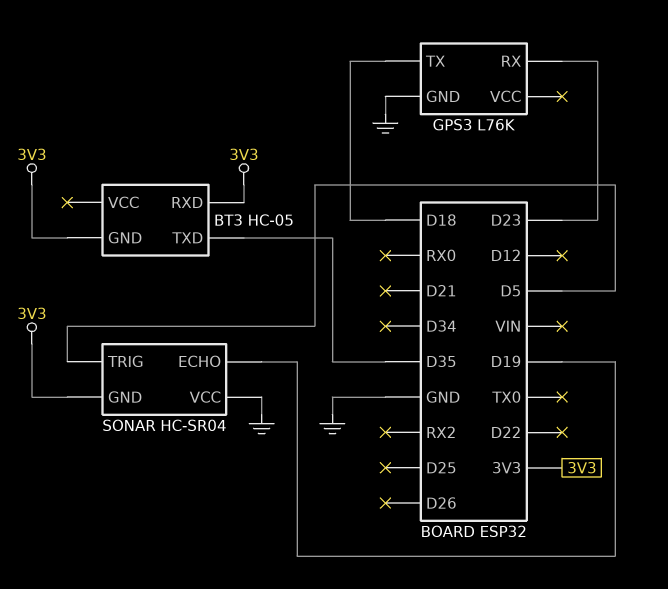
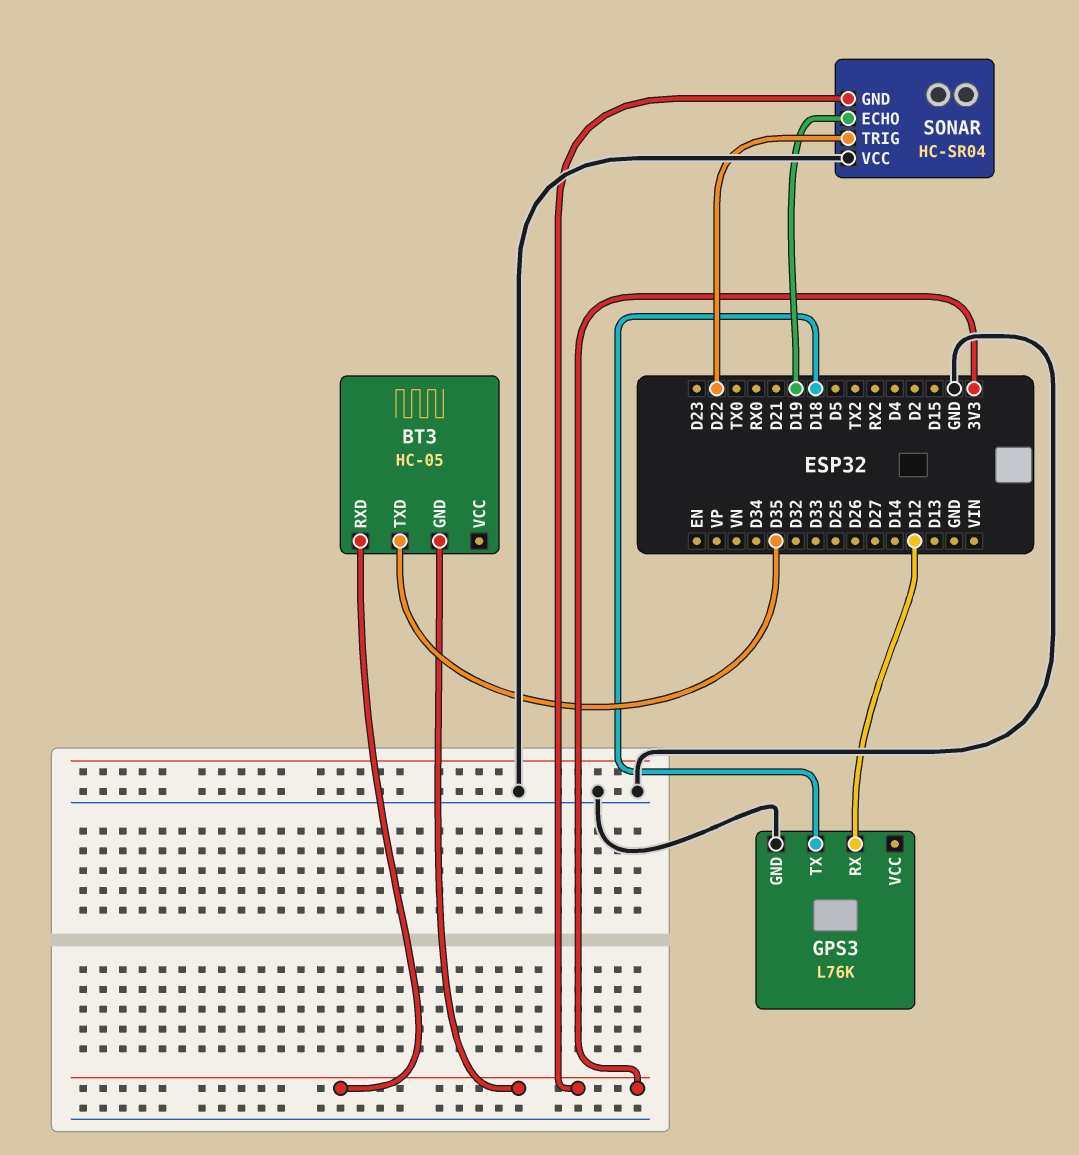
GPS3 pin RX: D23 -> D12
SONAR pin TRIG: D5 -> D22

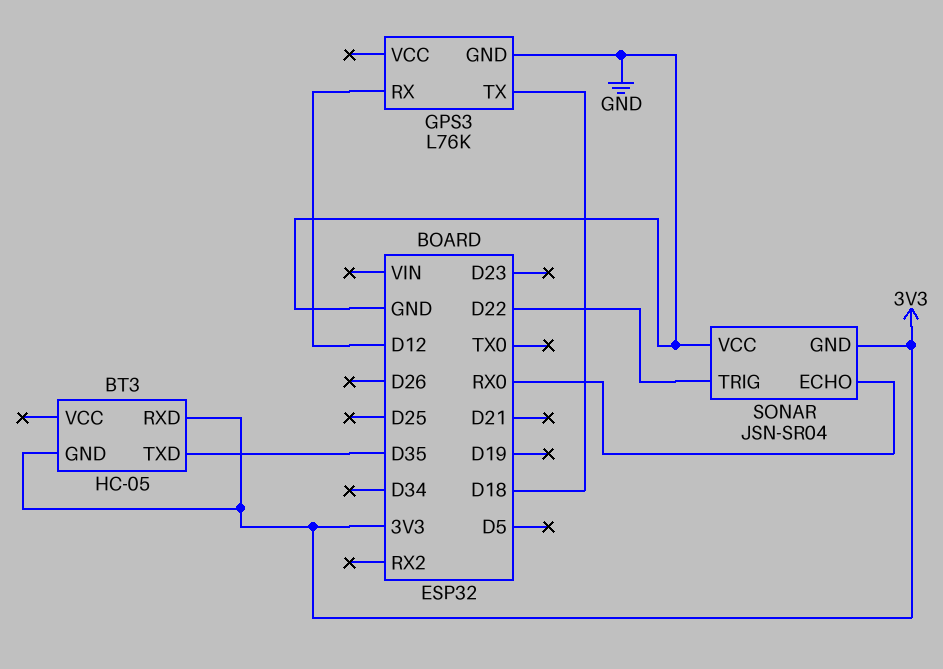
SONAR: HC-SR04 -> JSN-SR04
SONAR pin ECHO: D19 -> RX0

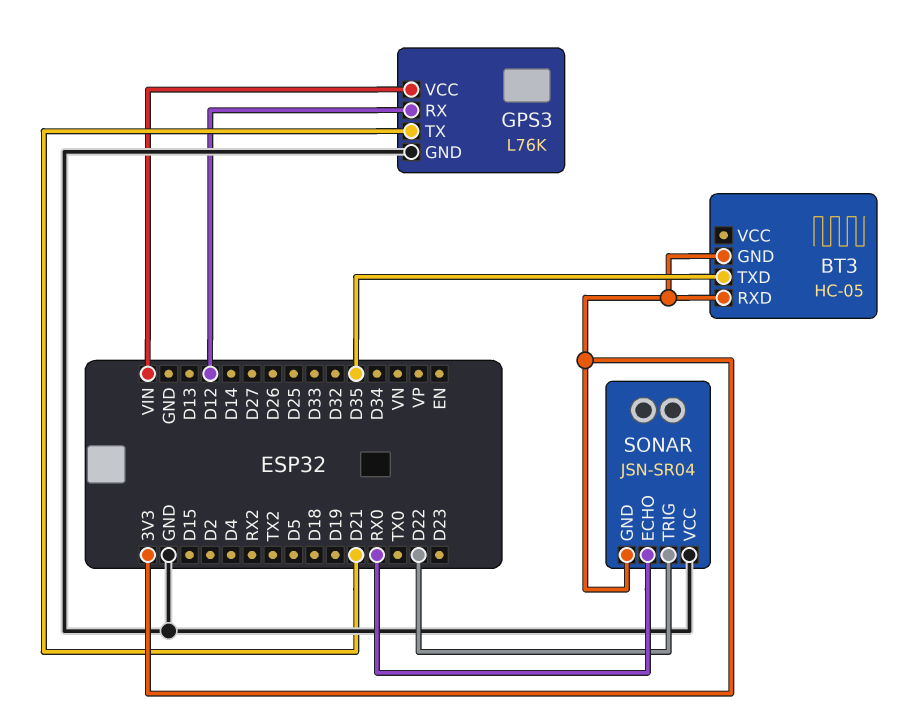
GPS3 pin TX: D18 -> D21
GPS3 pin VCC: none -> VIN

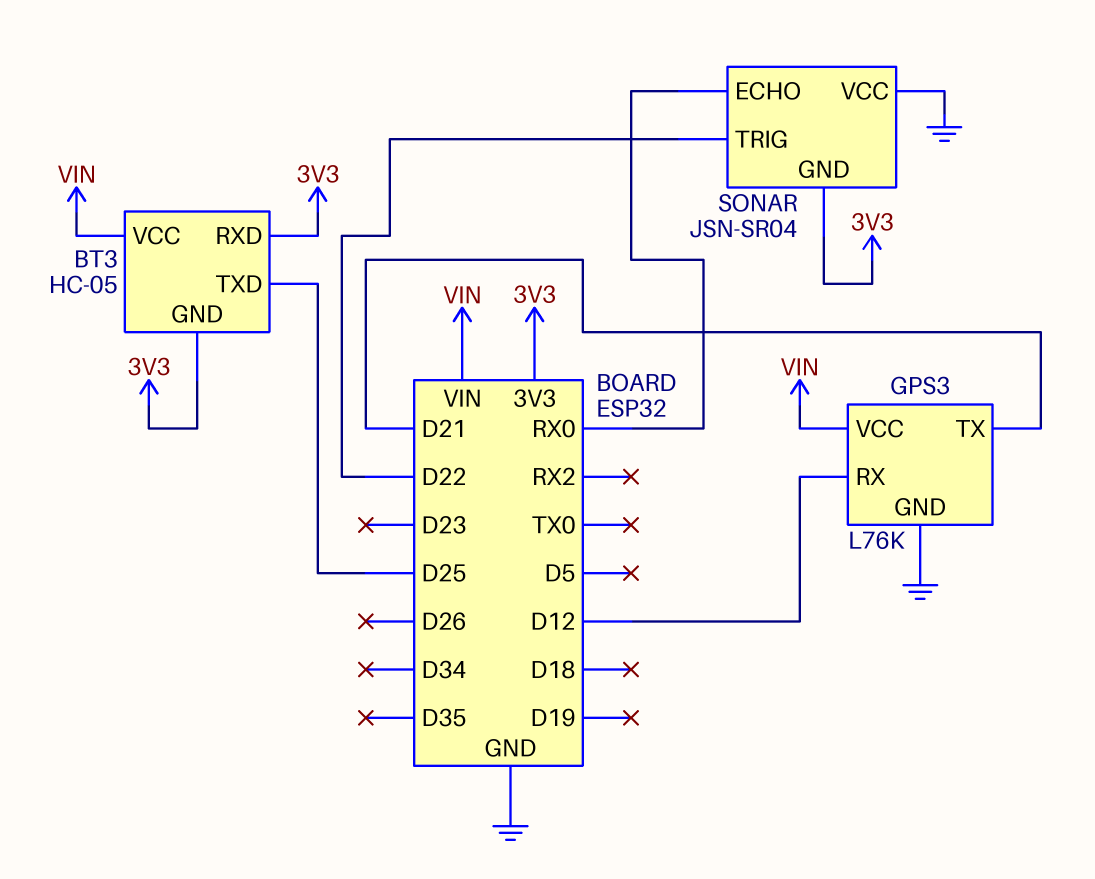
BT3 pin TXD: D35 -> D25
BT3 pin VCC: none -> VIN

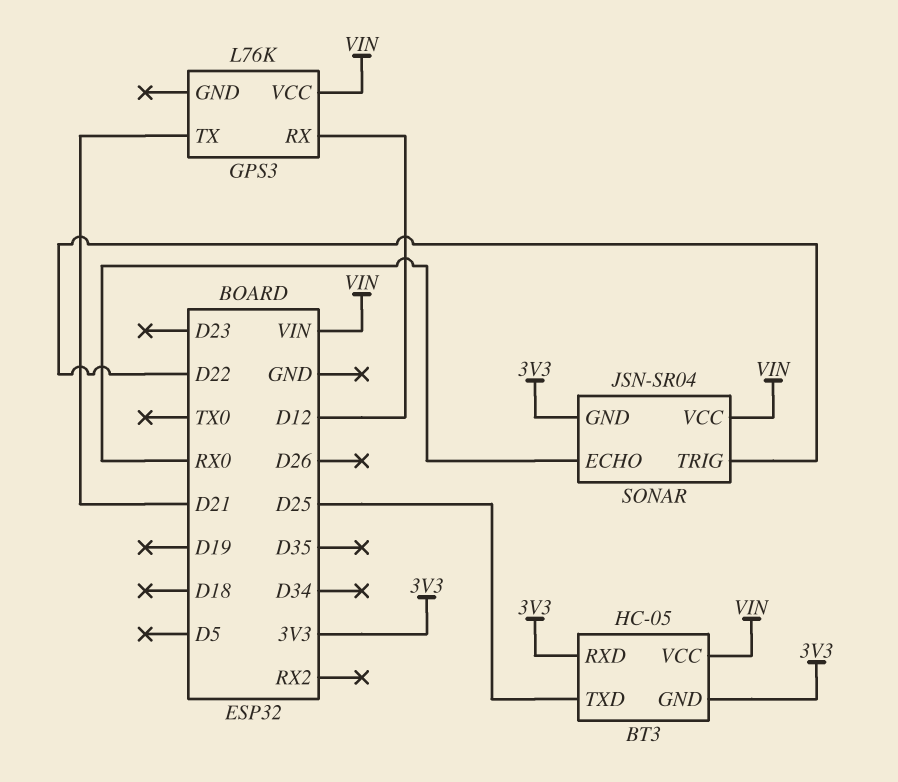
GPS3 pin GND: GND -> none
SONAR pin VCC: GND -> VIN

